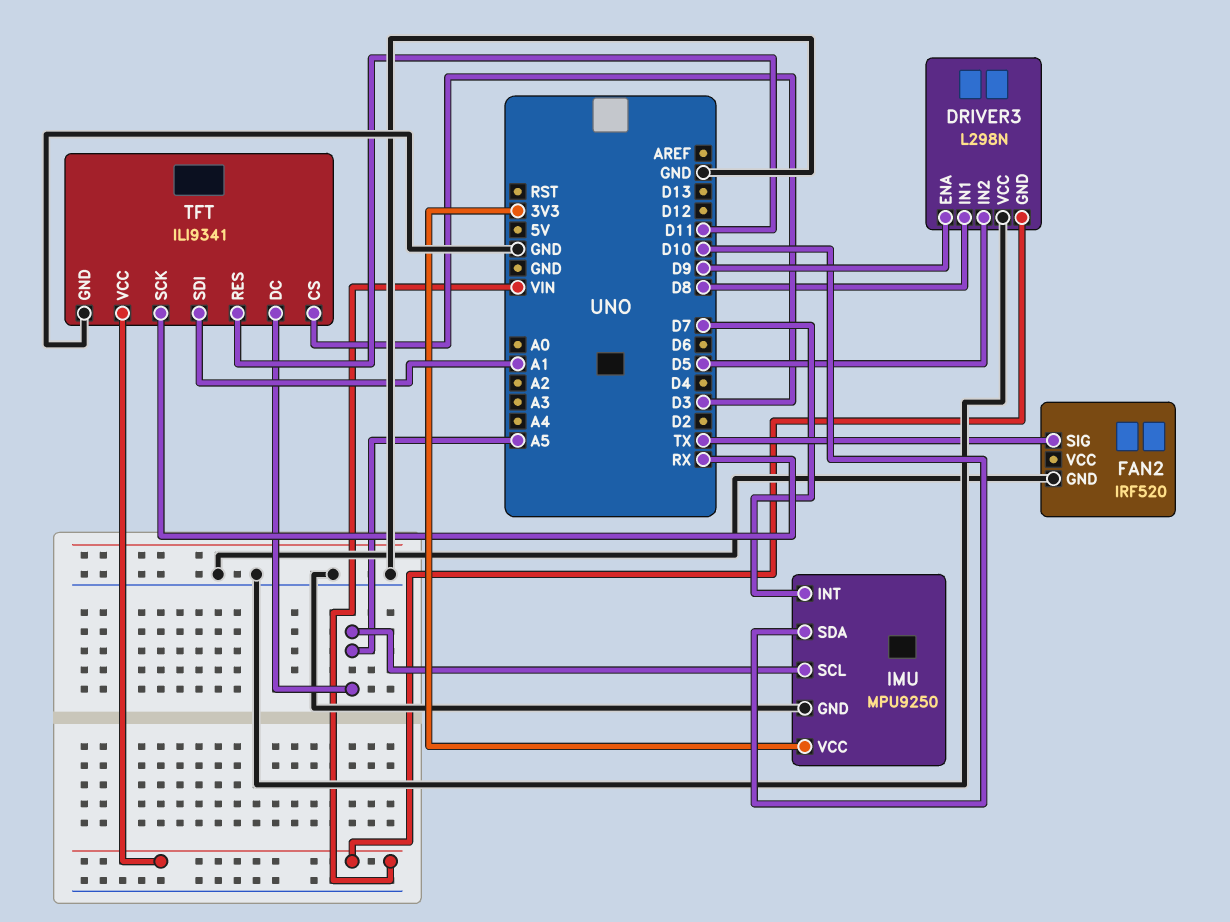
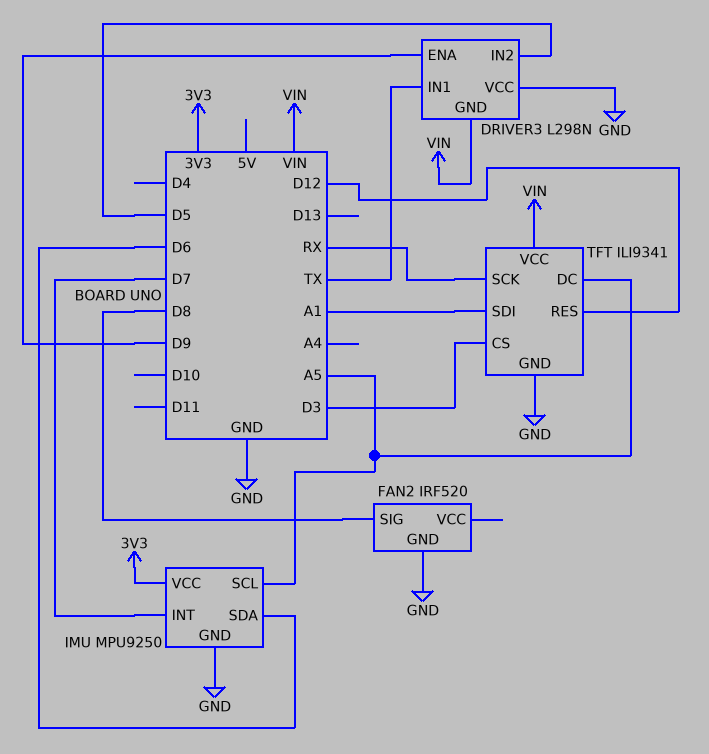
DRIVER3 pin IN1: D8 -> TX
FAN2 pin SIG: TX -> D8
IMU pin SDA: D10 -> D6
TFT pin RES: D11 -> D12

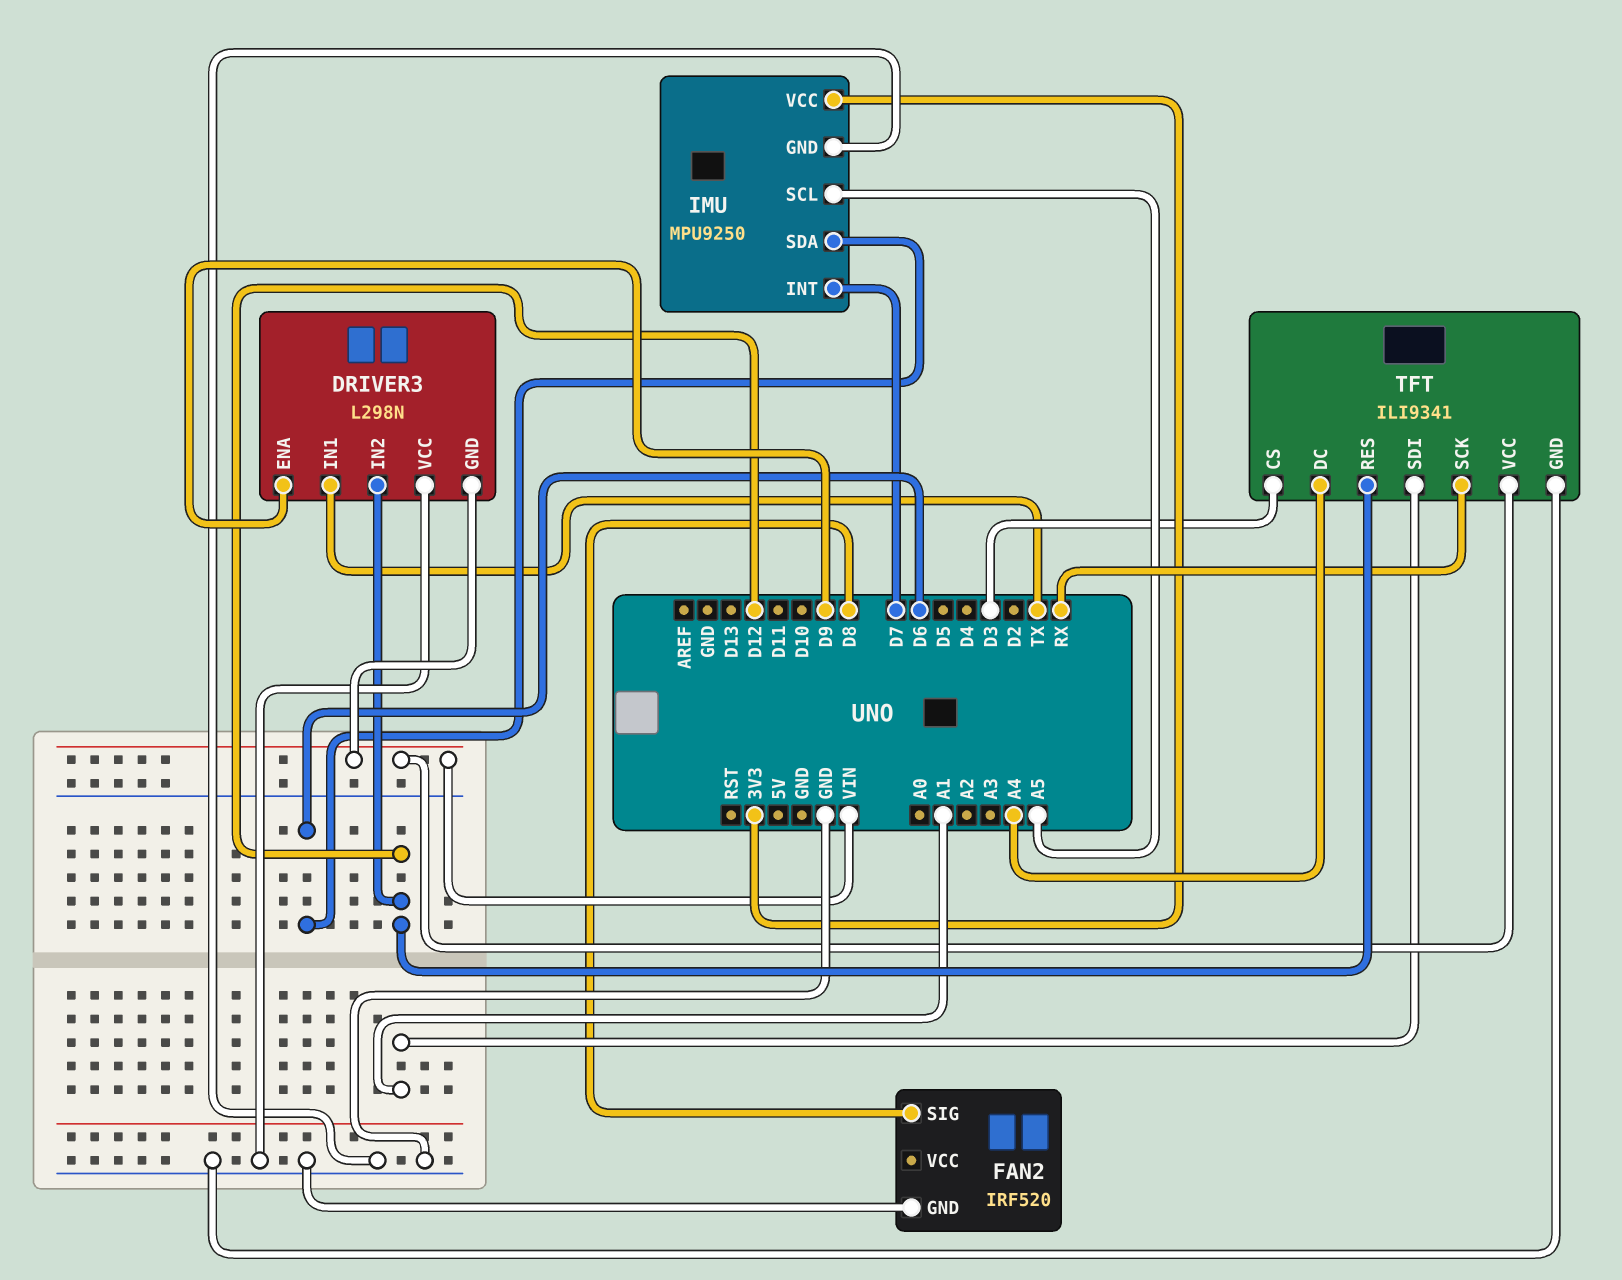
DRIVER3 pin IN2: D5 -> D12
TFT pin DC: A5 -> A4

